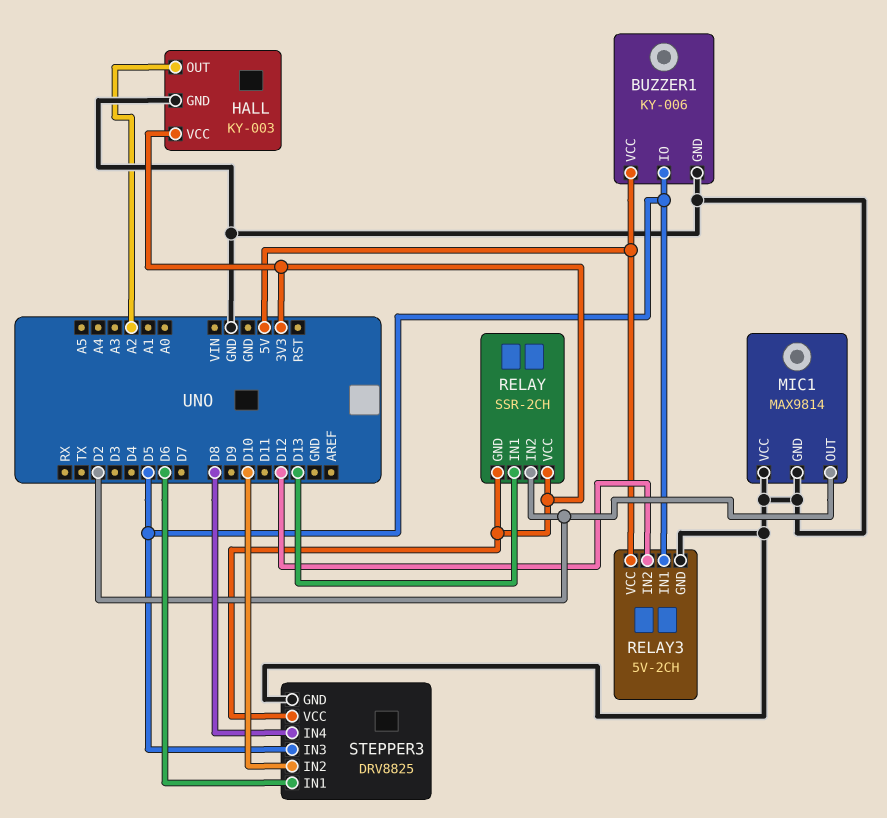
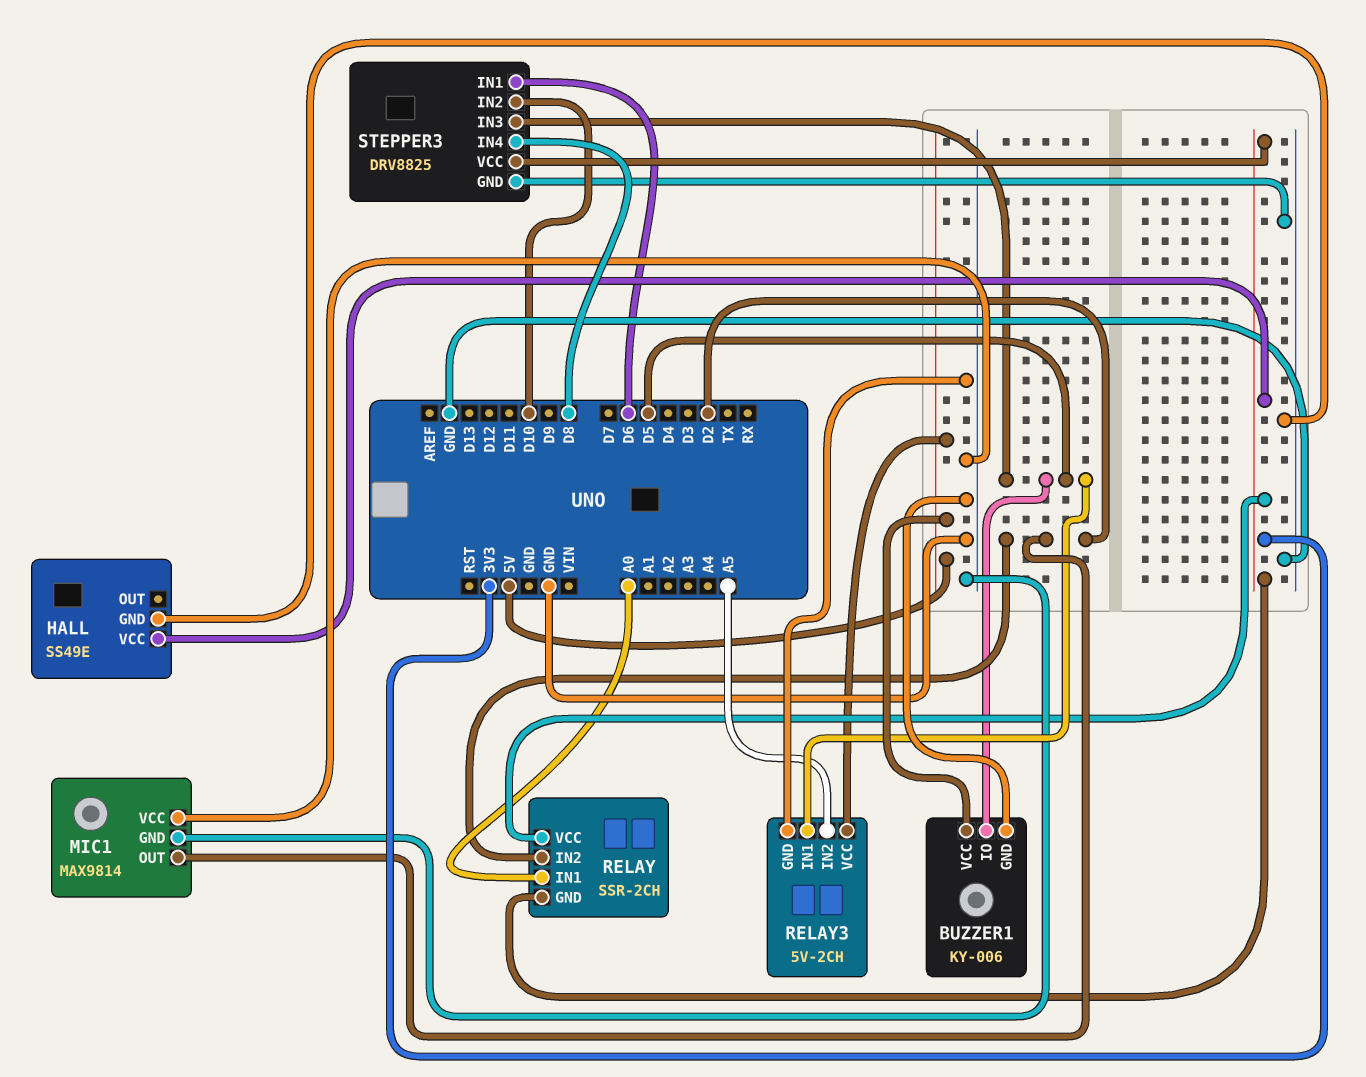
HALL: KY-003 -> SS49E
HALL pin OUT: A2 -> none
RELAY pin IN1: D13 -> A0
RELAY3 pin IN2: D12 -> A5

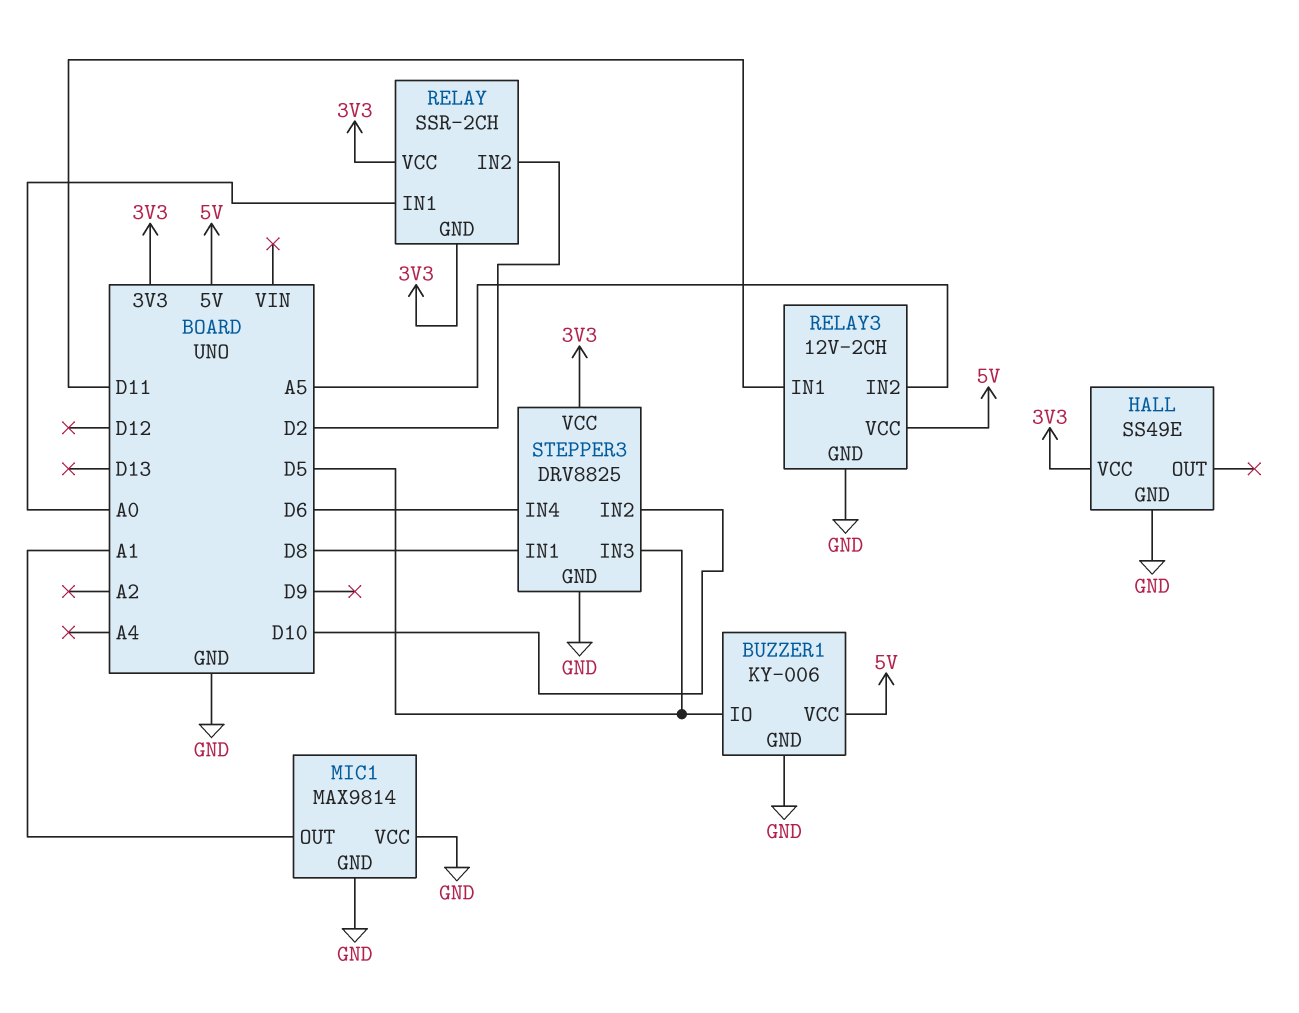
MIC1 pin OUT: D2 -> A1
RELAY3: 5V-2CH -> 12V-2CH
RELAY3 pin IN1: D5 -> D11
STEPPER3 pin IN1: D6 -> D8
STEPPER3 pin IN4: D8 -> D6

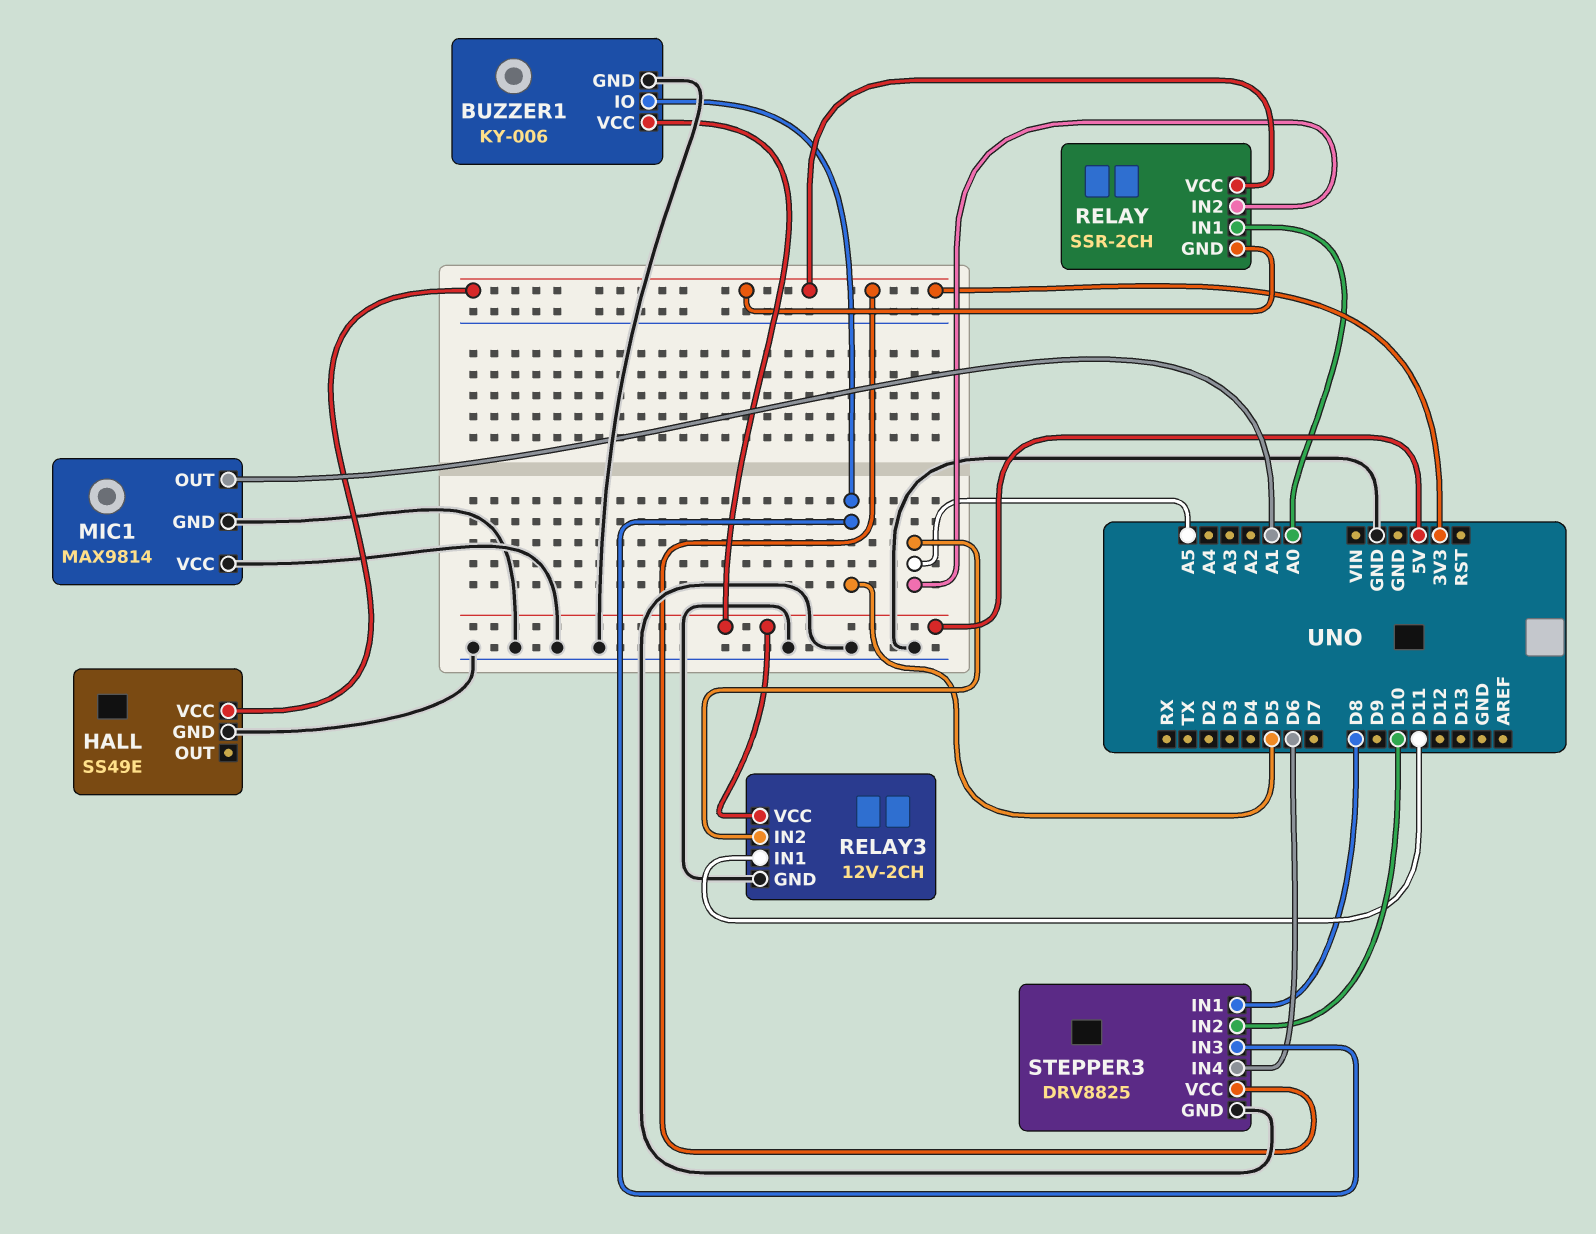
RELAY pin IN2: D2 -> A5

